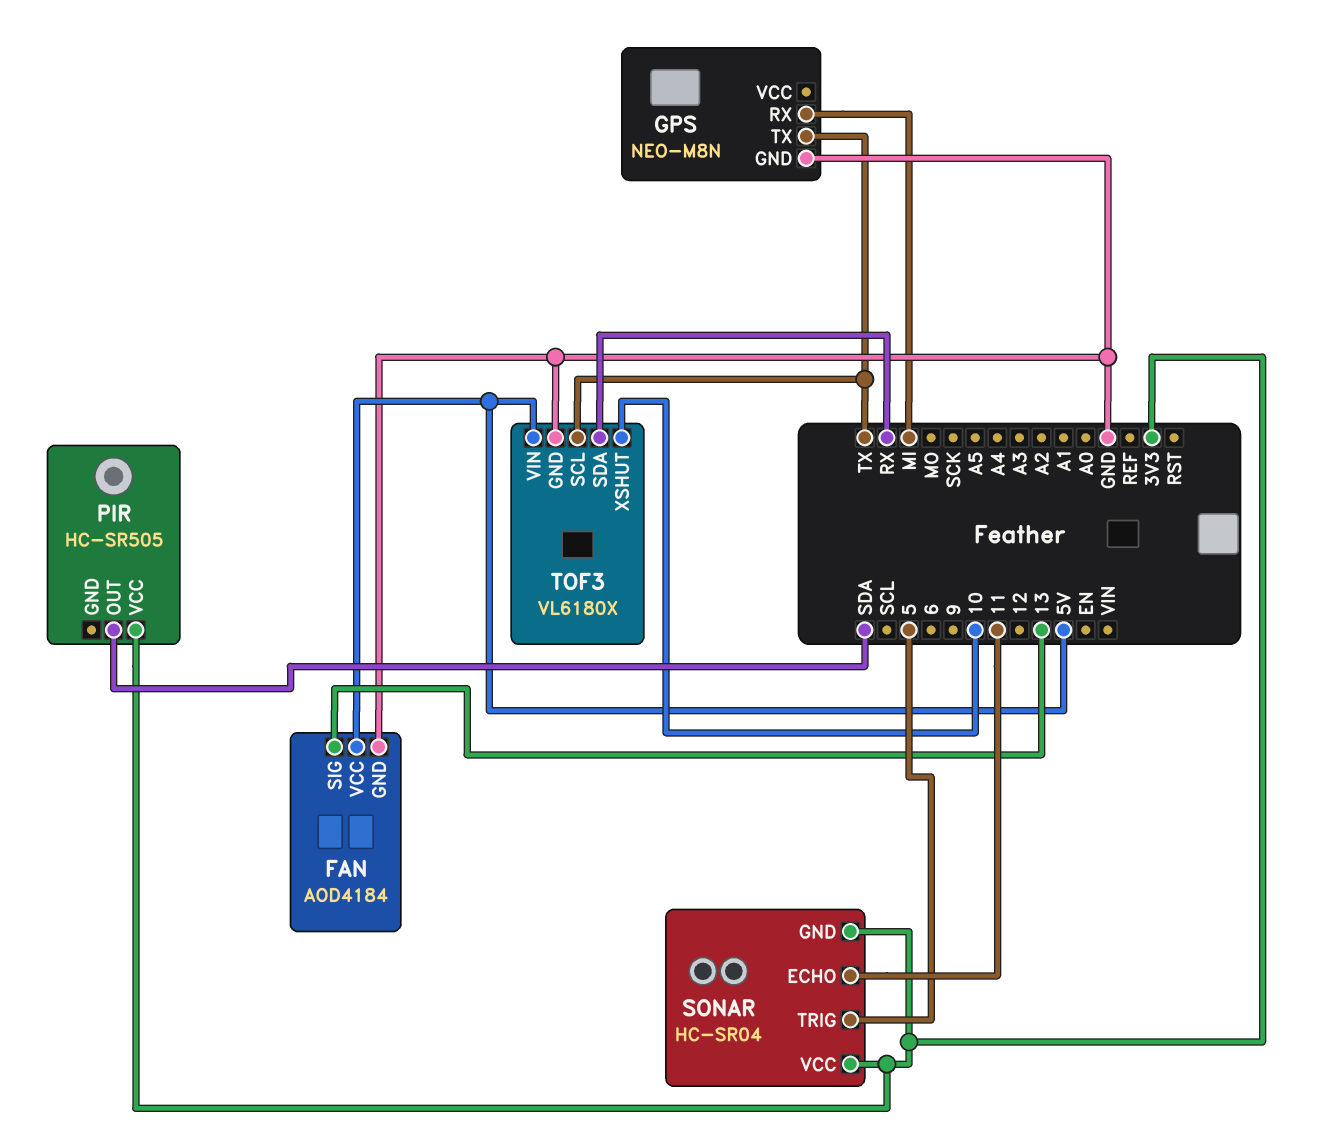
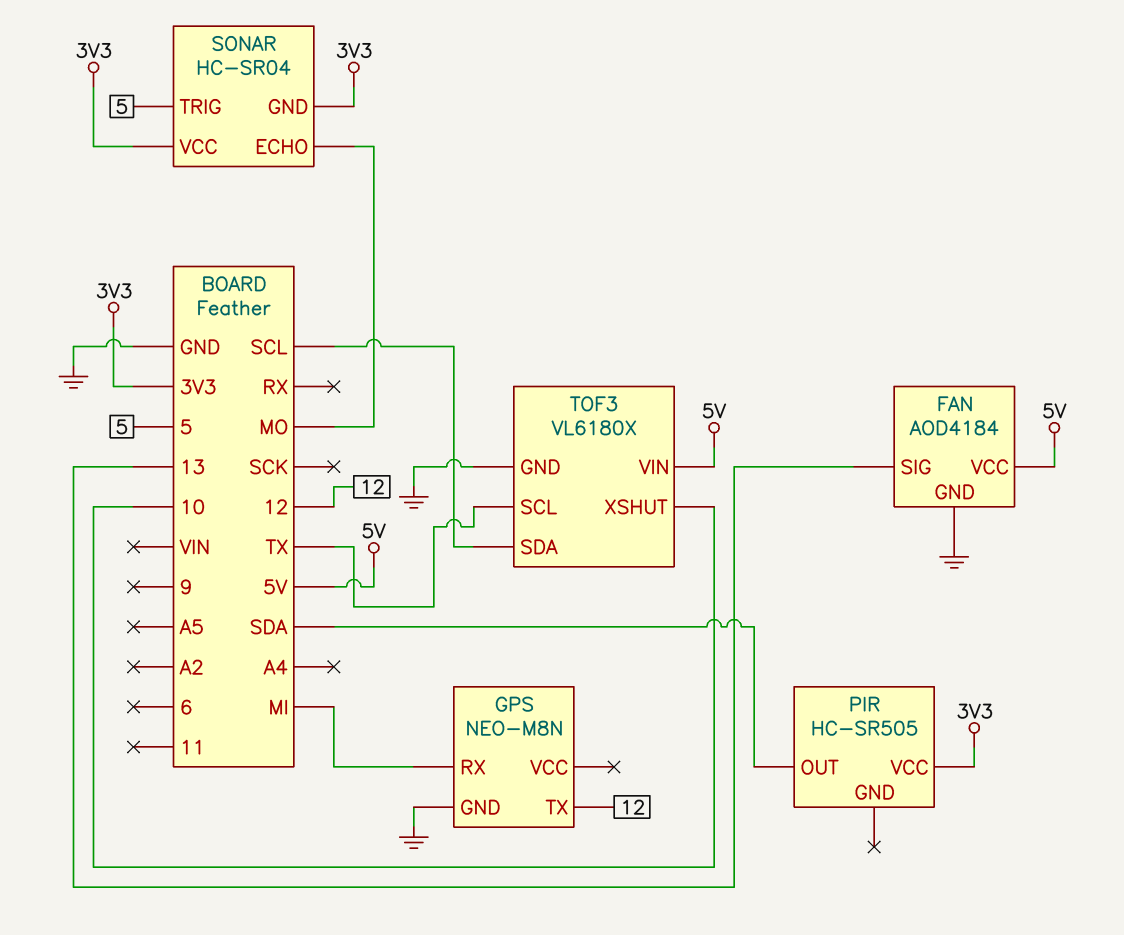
GPS pin TX: TX -> 12
SONAR pin ECHO: 11 -> MO
TOF3 pin SDA: RX -> SCL

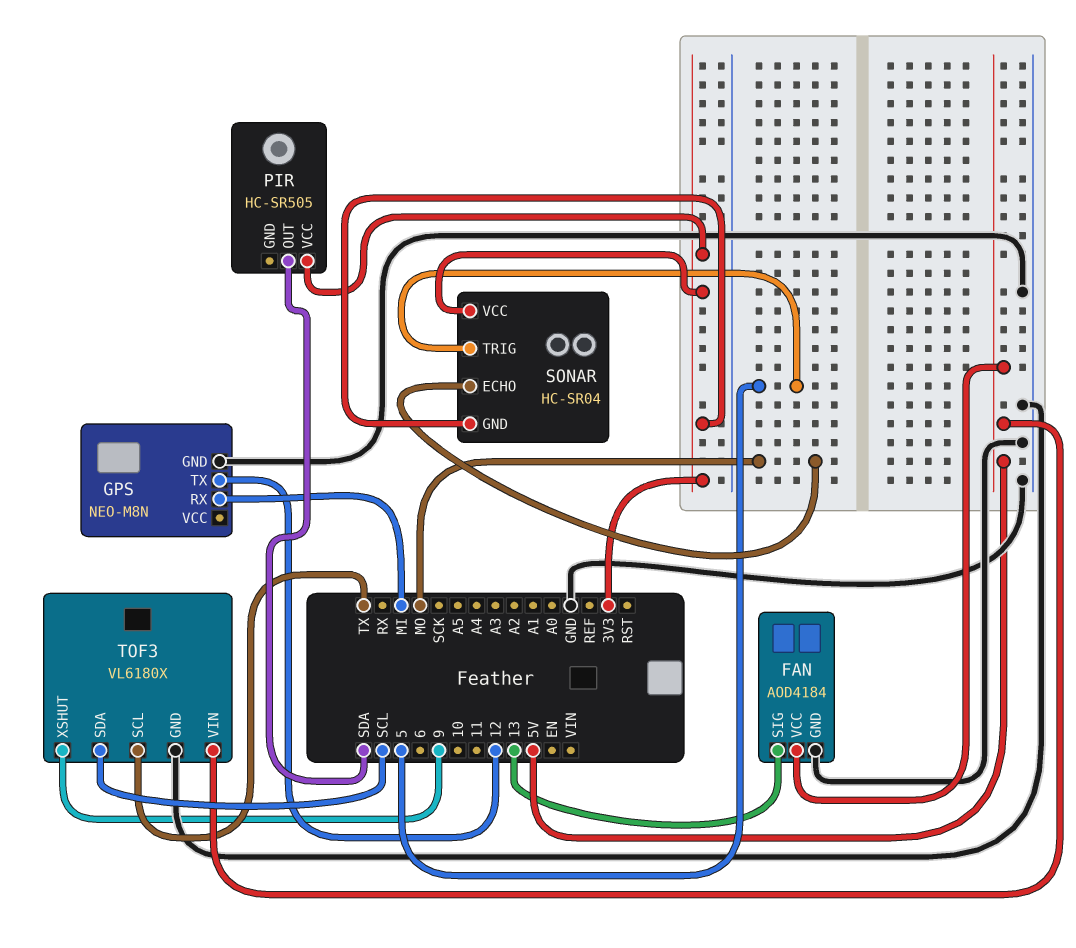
TOF3 pin XSHUT: 10 -> 9

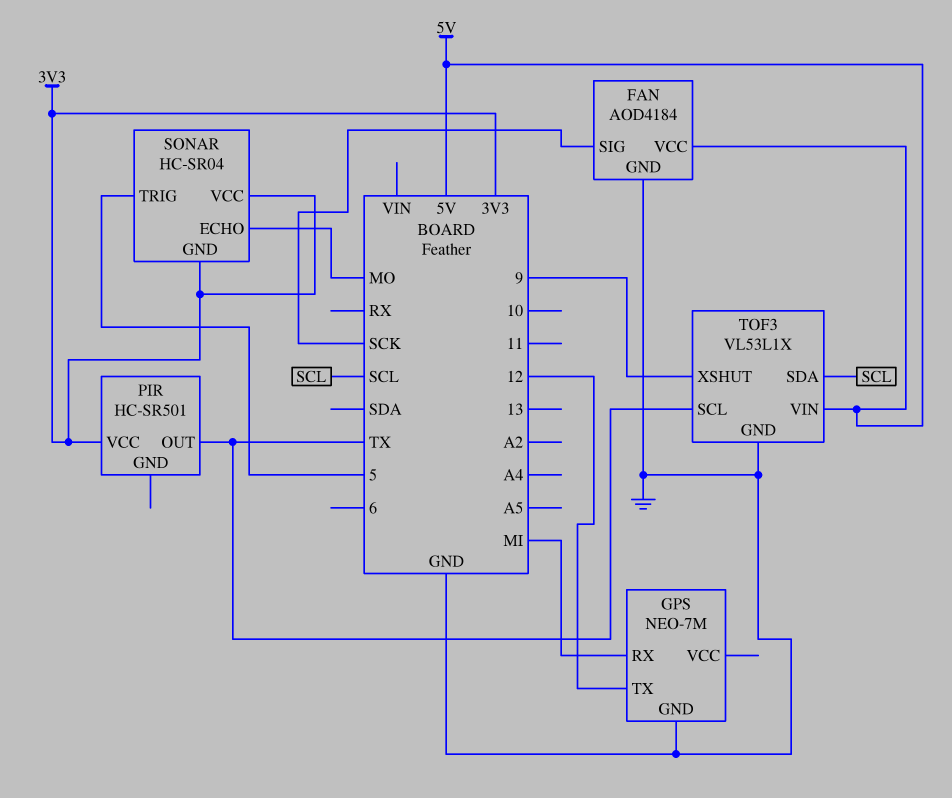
FAN pin SIG: 13 -> SCK
GPS: NEO-M8N -> NEO-7M
PIR: HC-SR505 -> HC-SR501
PIR pin OUT: SDA -> TX
TOF3: VL6180X -> VL53L1X

